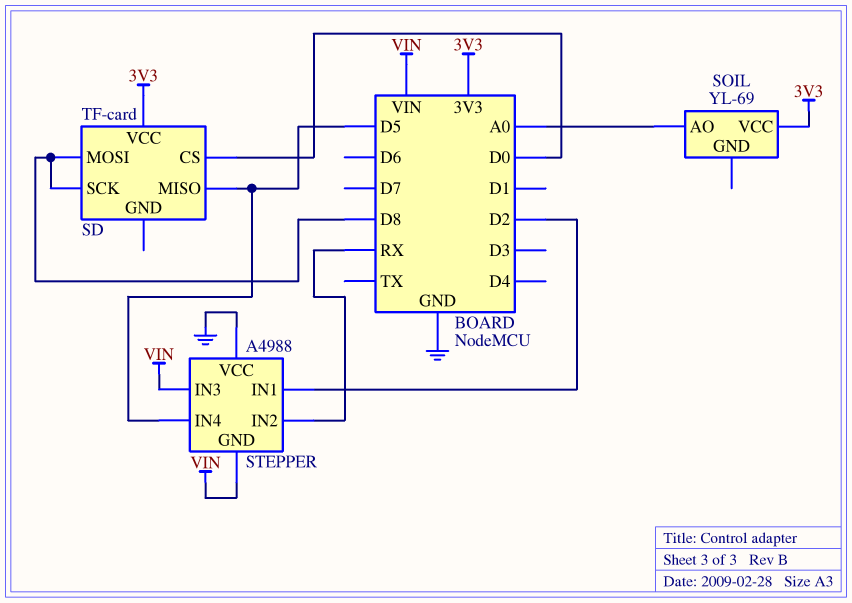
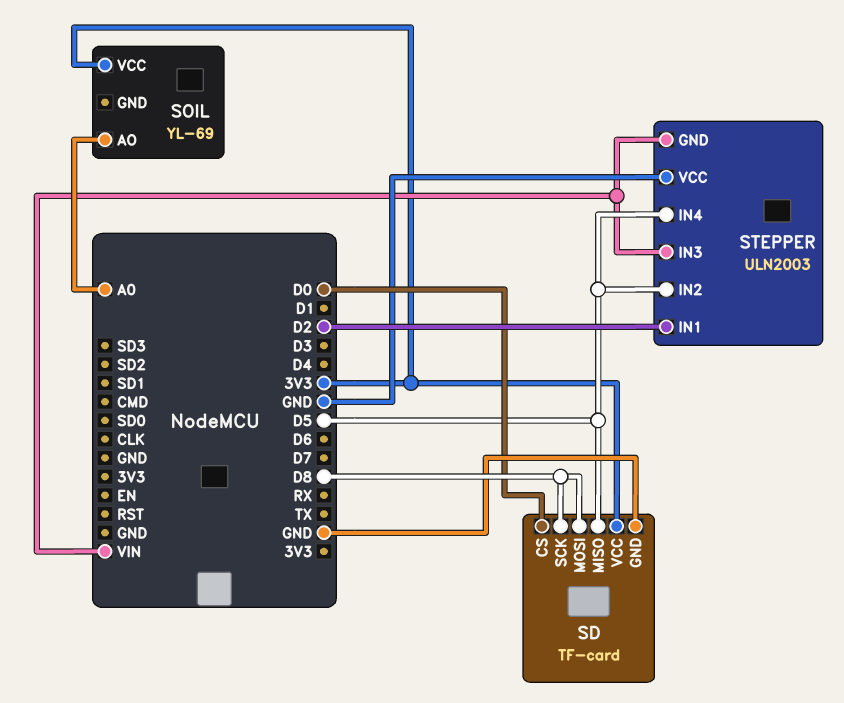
SD pin GND: none -> GND
STEPPER: A4988 -> ULN2003
STEPPER pin IN2: RX -> D5

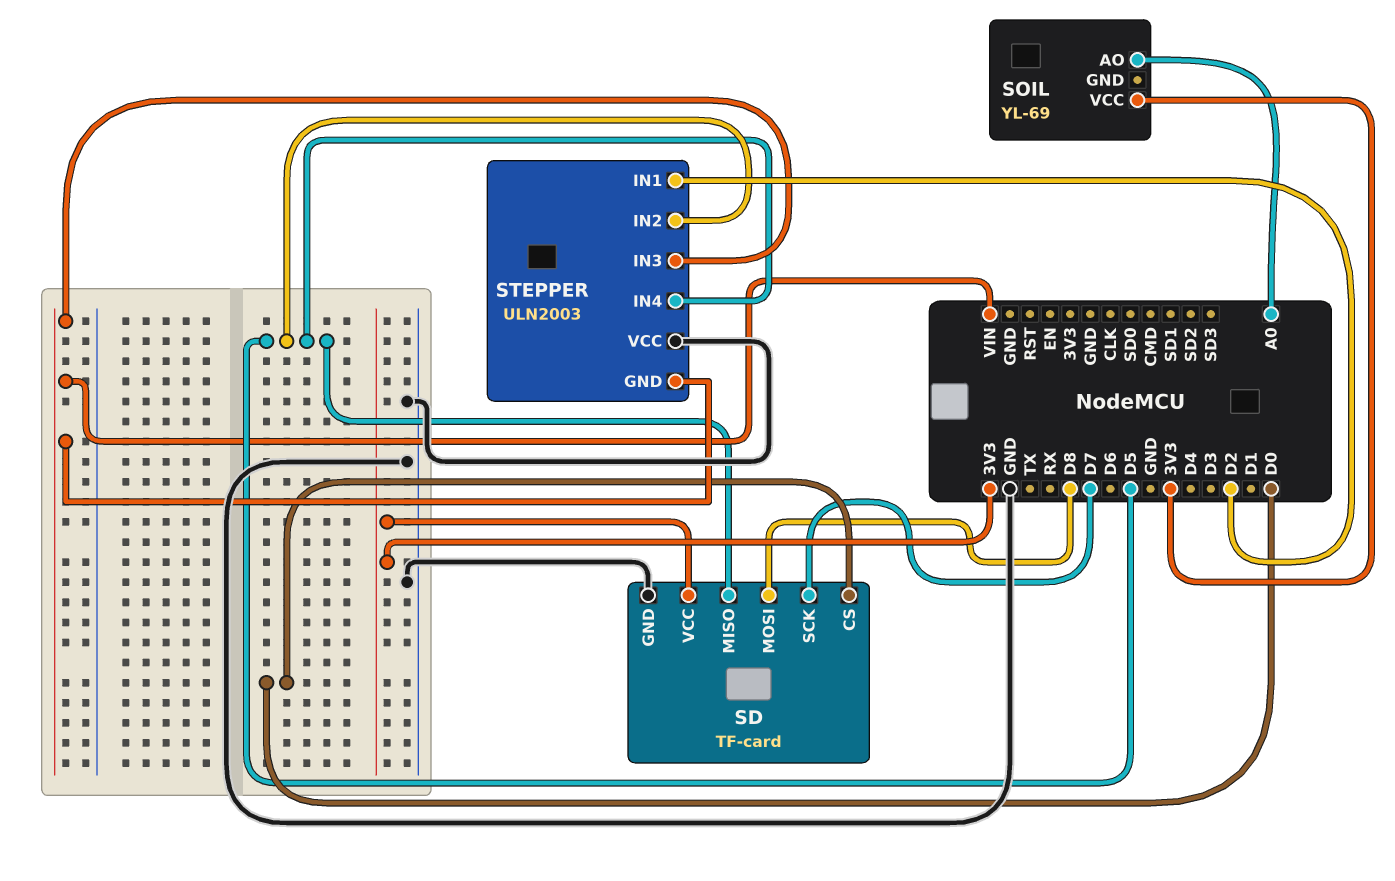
SD pin SCK: D8 -> D7

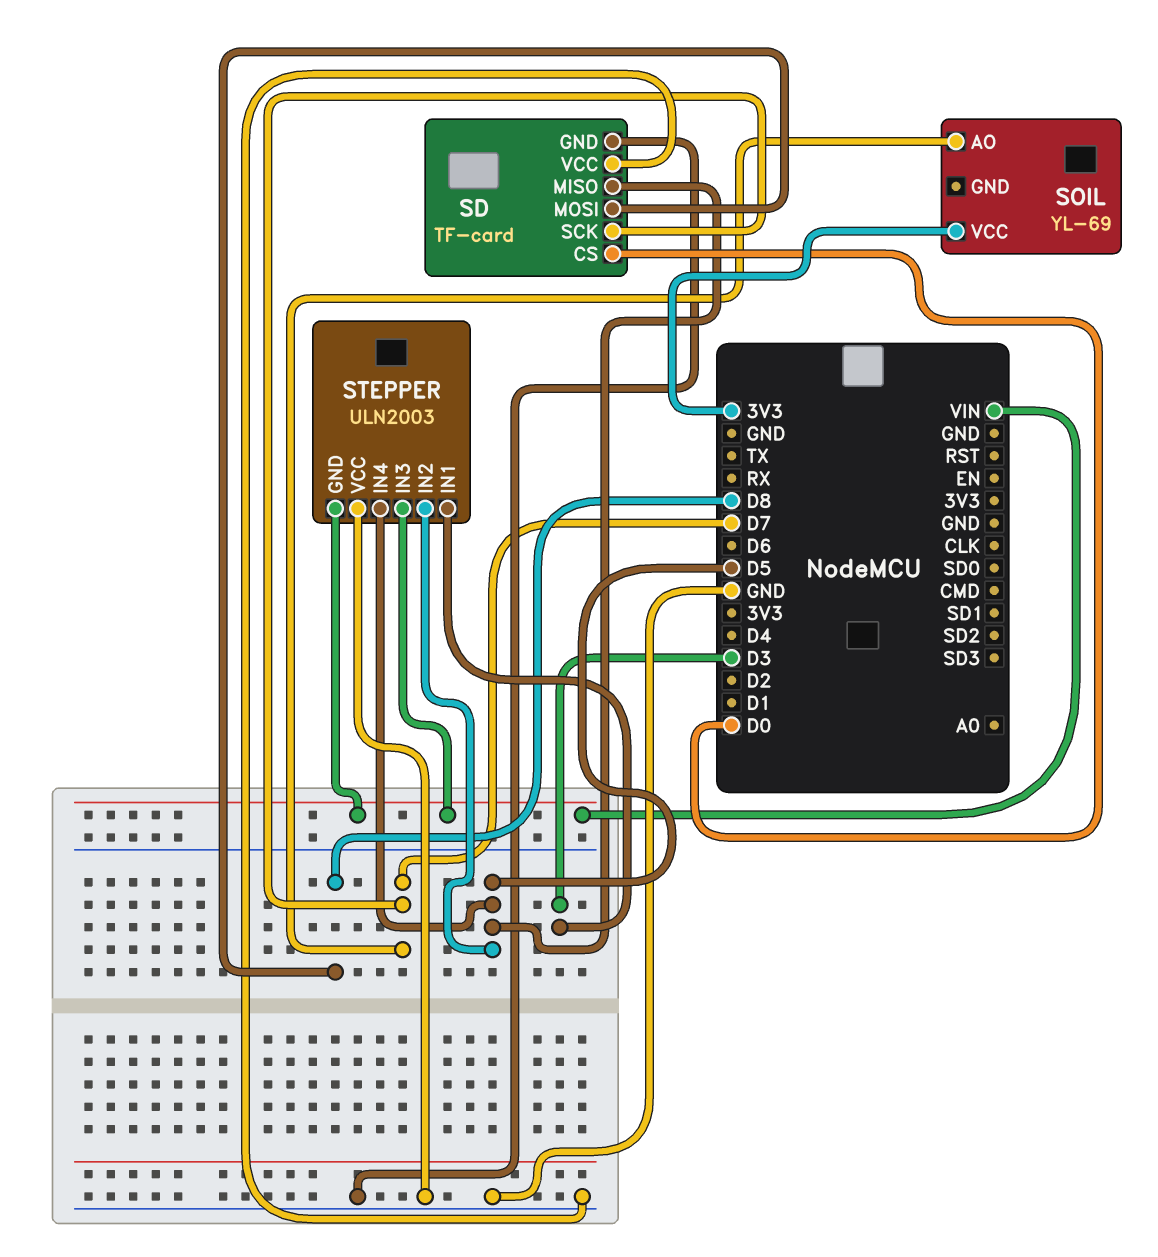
SD pin VCC: 3V3 -> GND
SOIL pin AO: A0 -> D7
STEPPER pin IN1: D2 -> D3

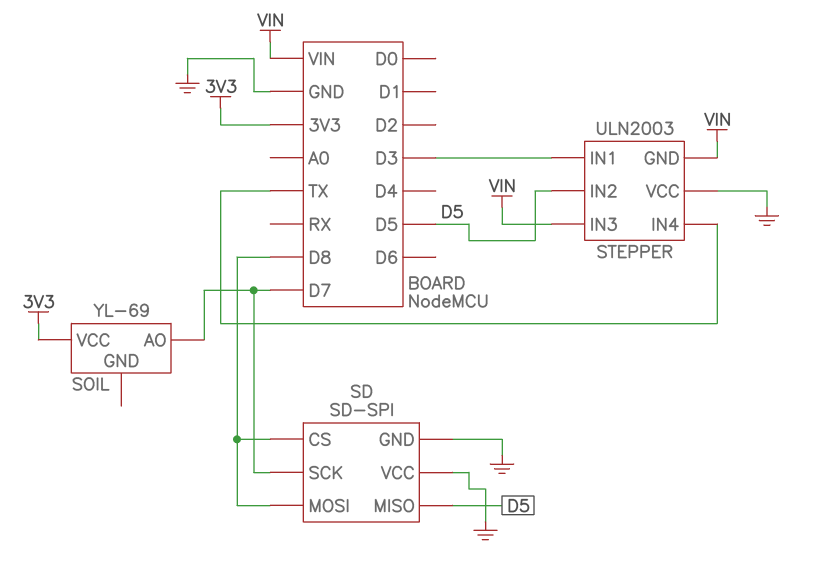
SD: TF-card -> SD-SPI
SD pin CS: D0 -> D8
STEPPER pin IN4: D5 -> TX

